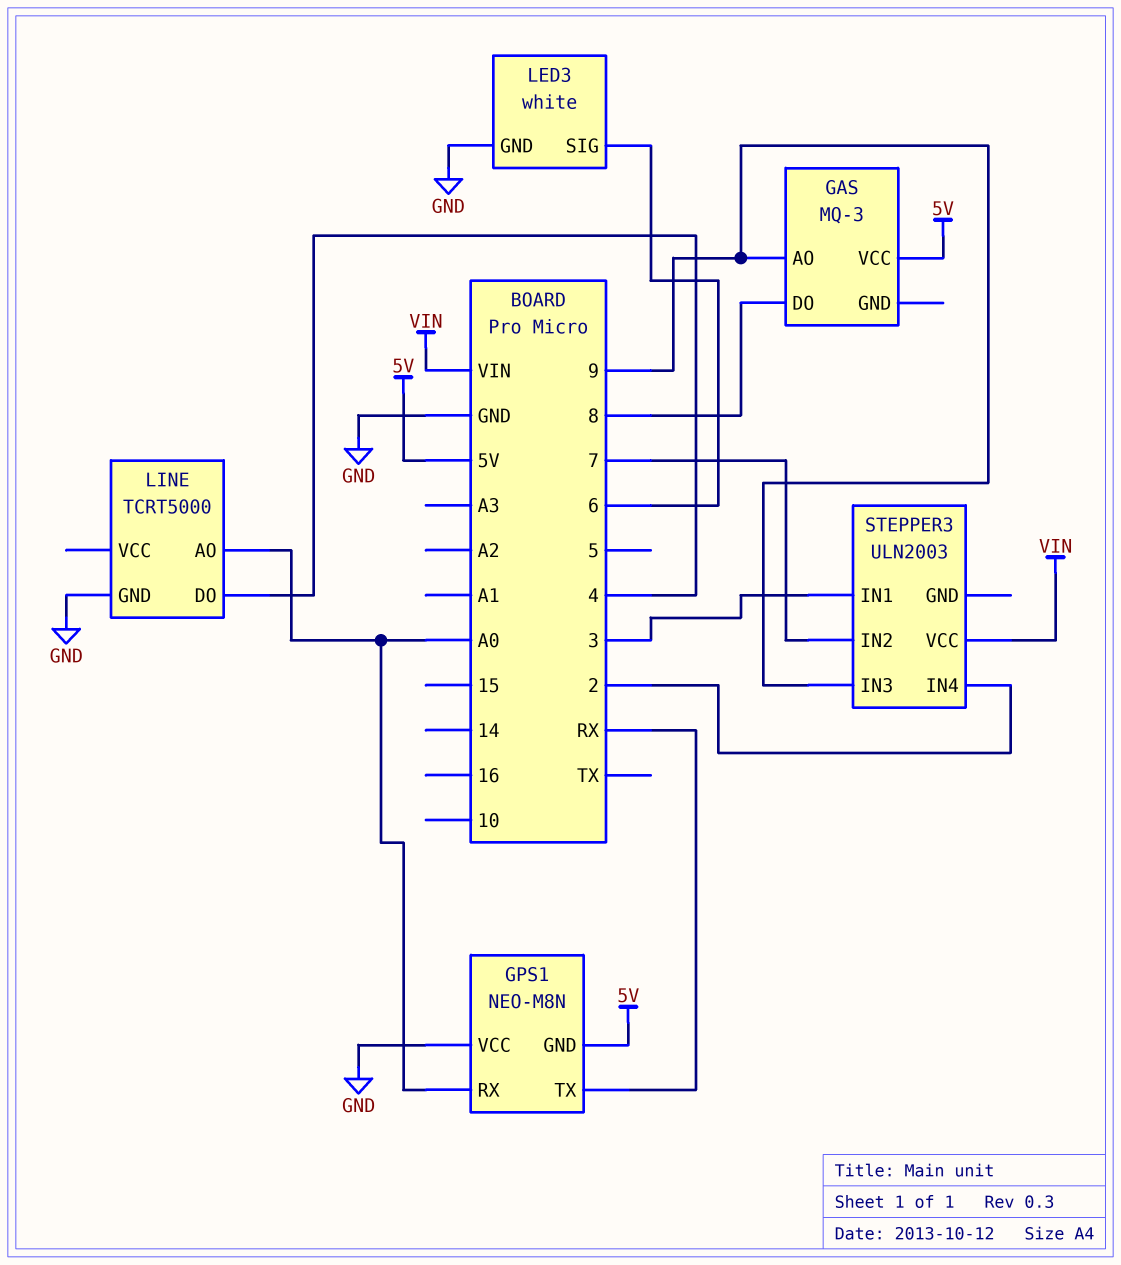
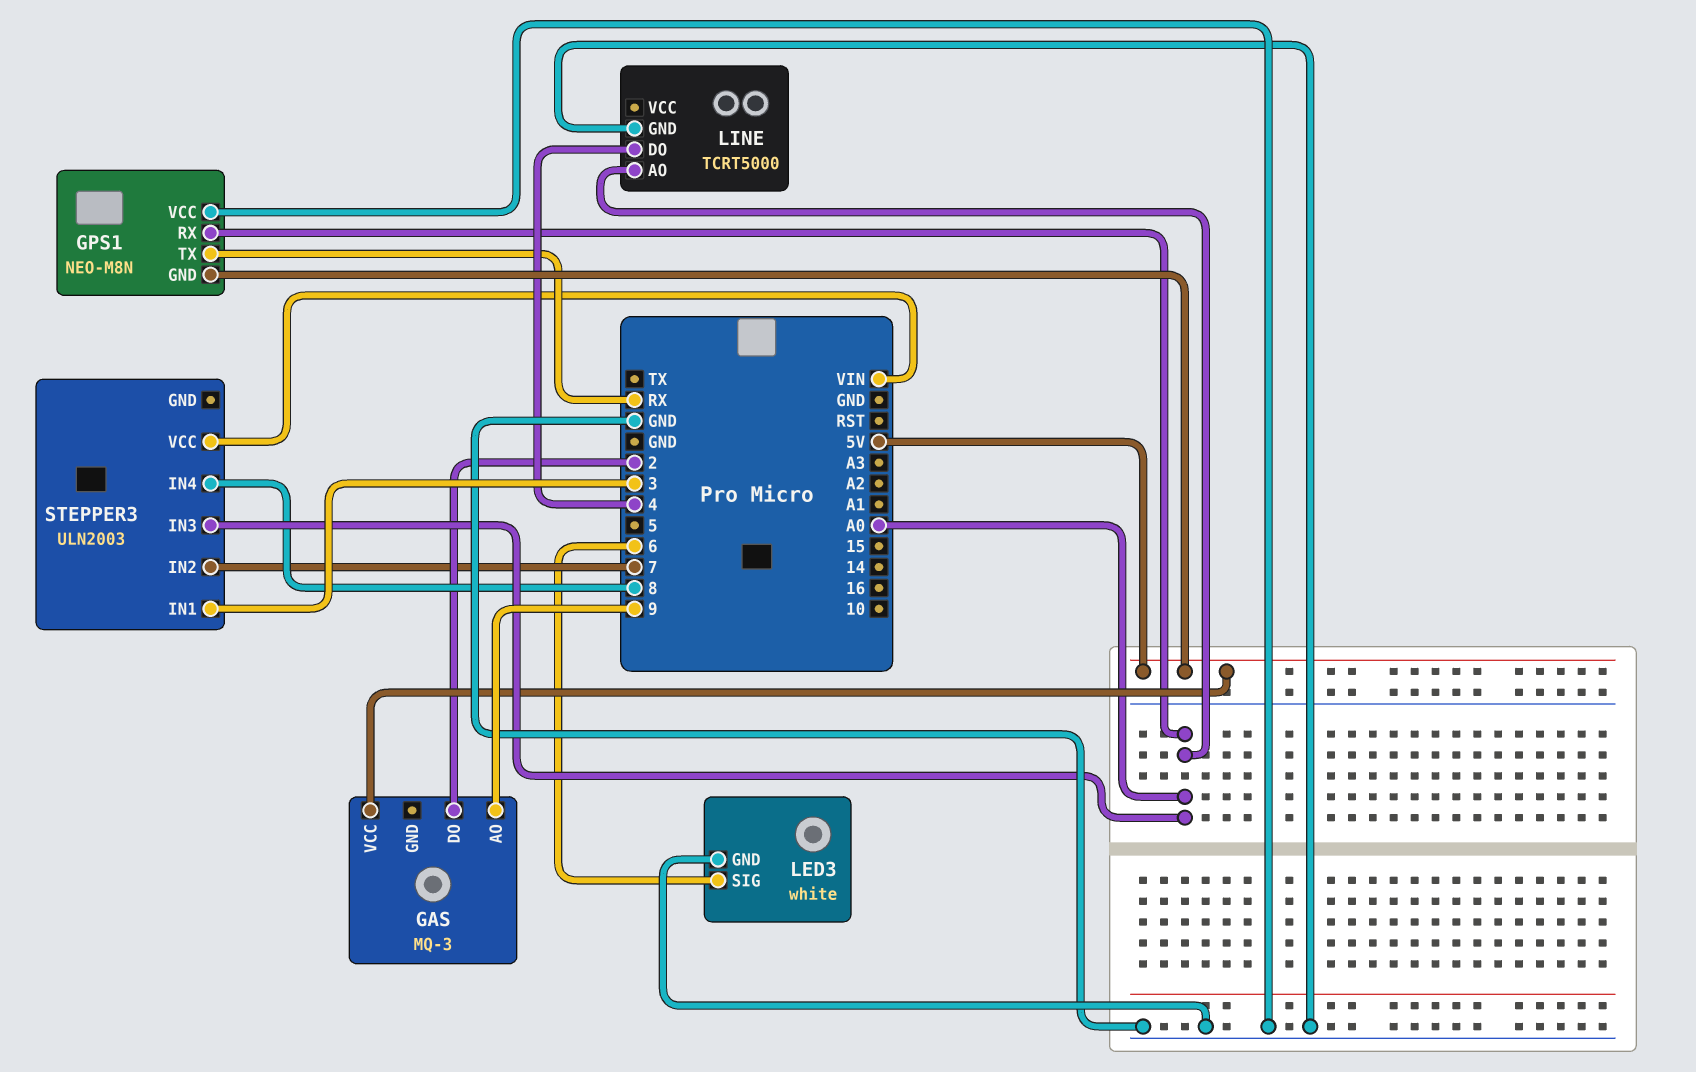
GAS pin DO: 8 -> 2
STEPPER3 pin IN3: 9 -> A0
STEPPER3 pin IN4: 2 -> 8

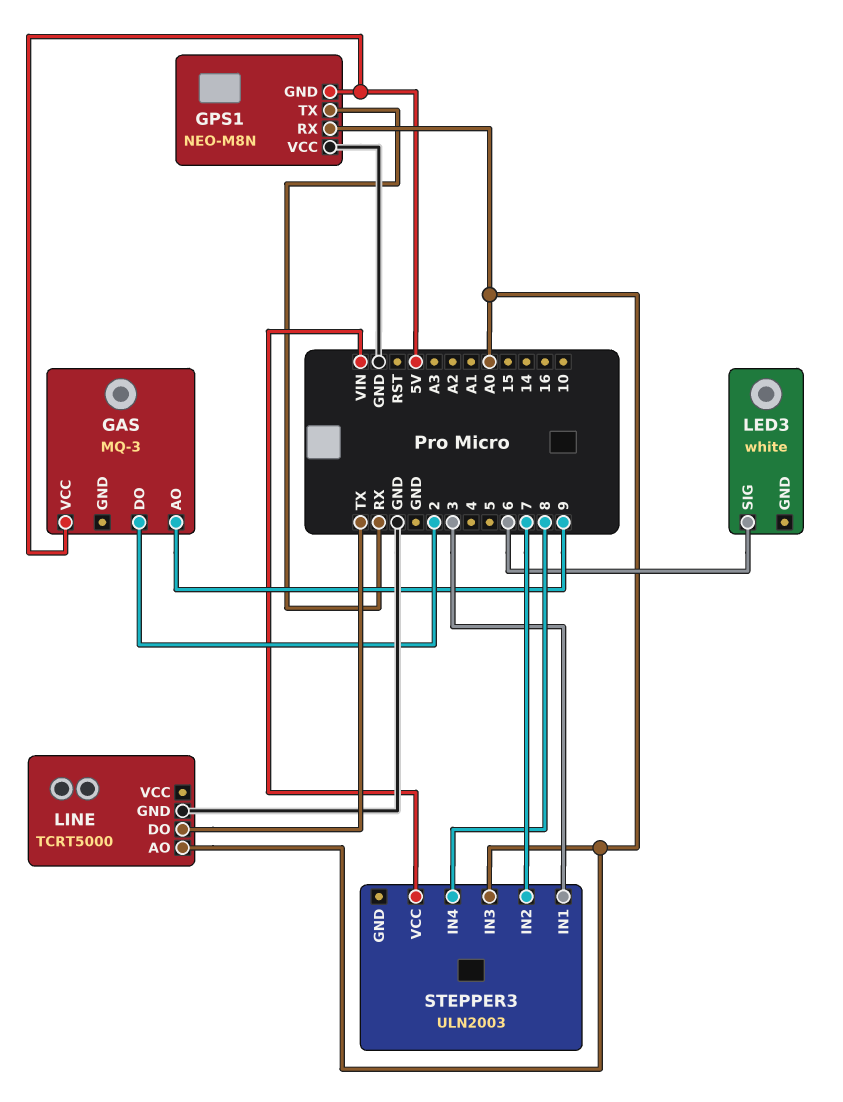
LED3 pin GND: GND -> none
LINE pin DO: 4 -> TX

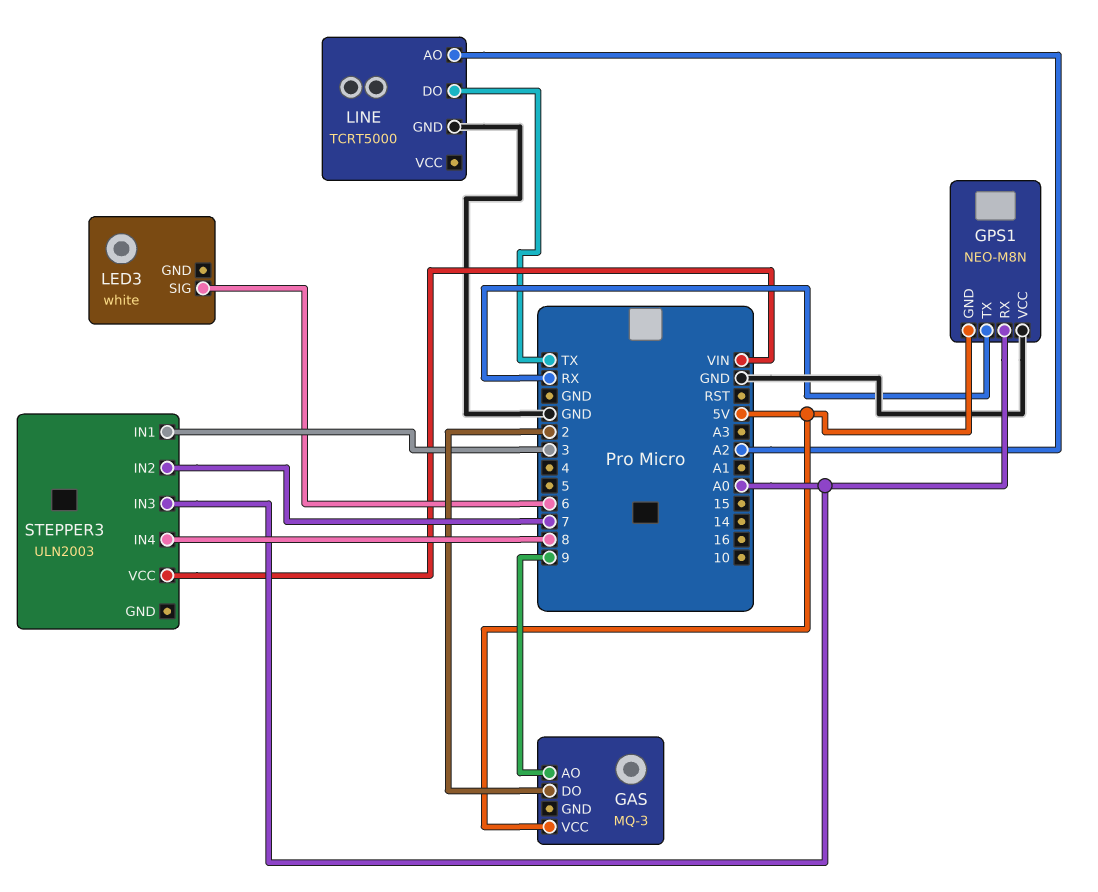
LINE pin AO: A0 -> A2

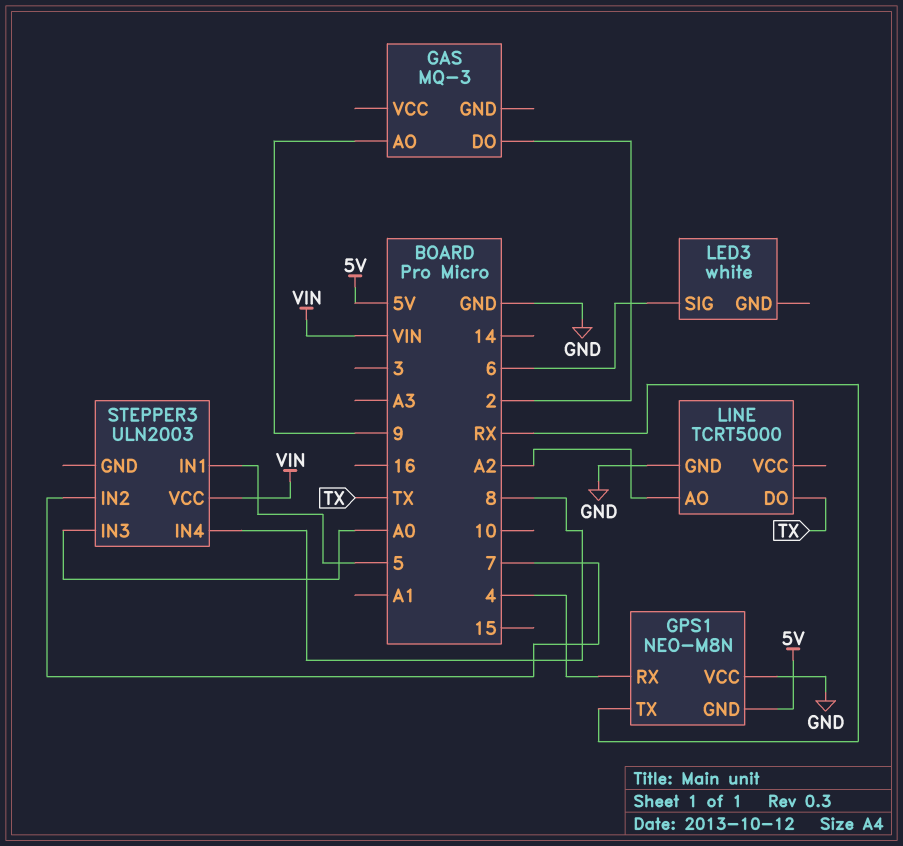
GAS pin VCC: 5V -> none
GPS1 pin RX: A0 -> 4
STEPPER3 pin IN1: 3 -> 5

